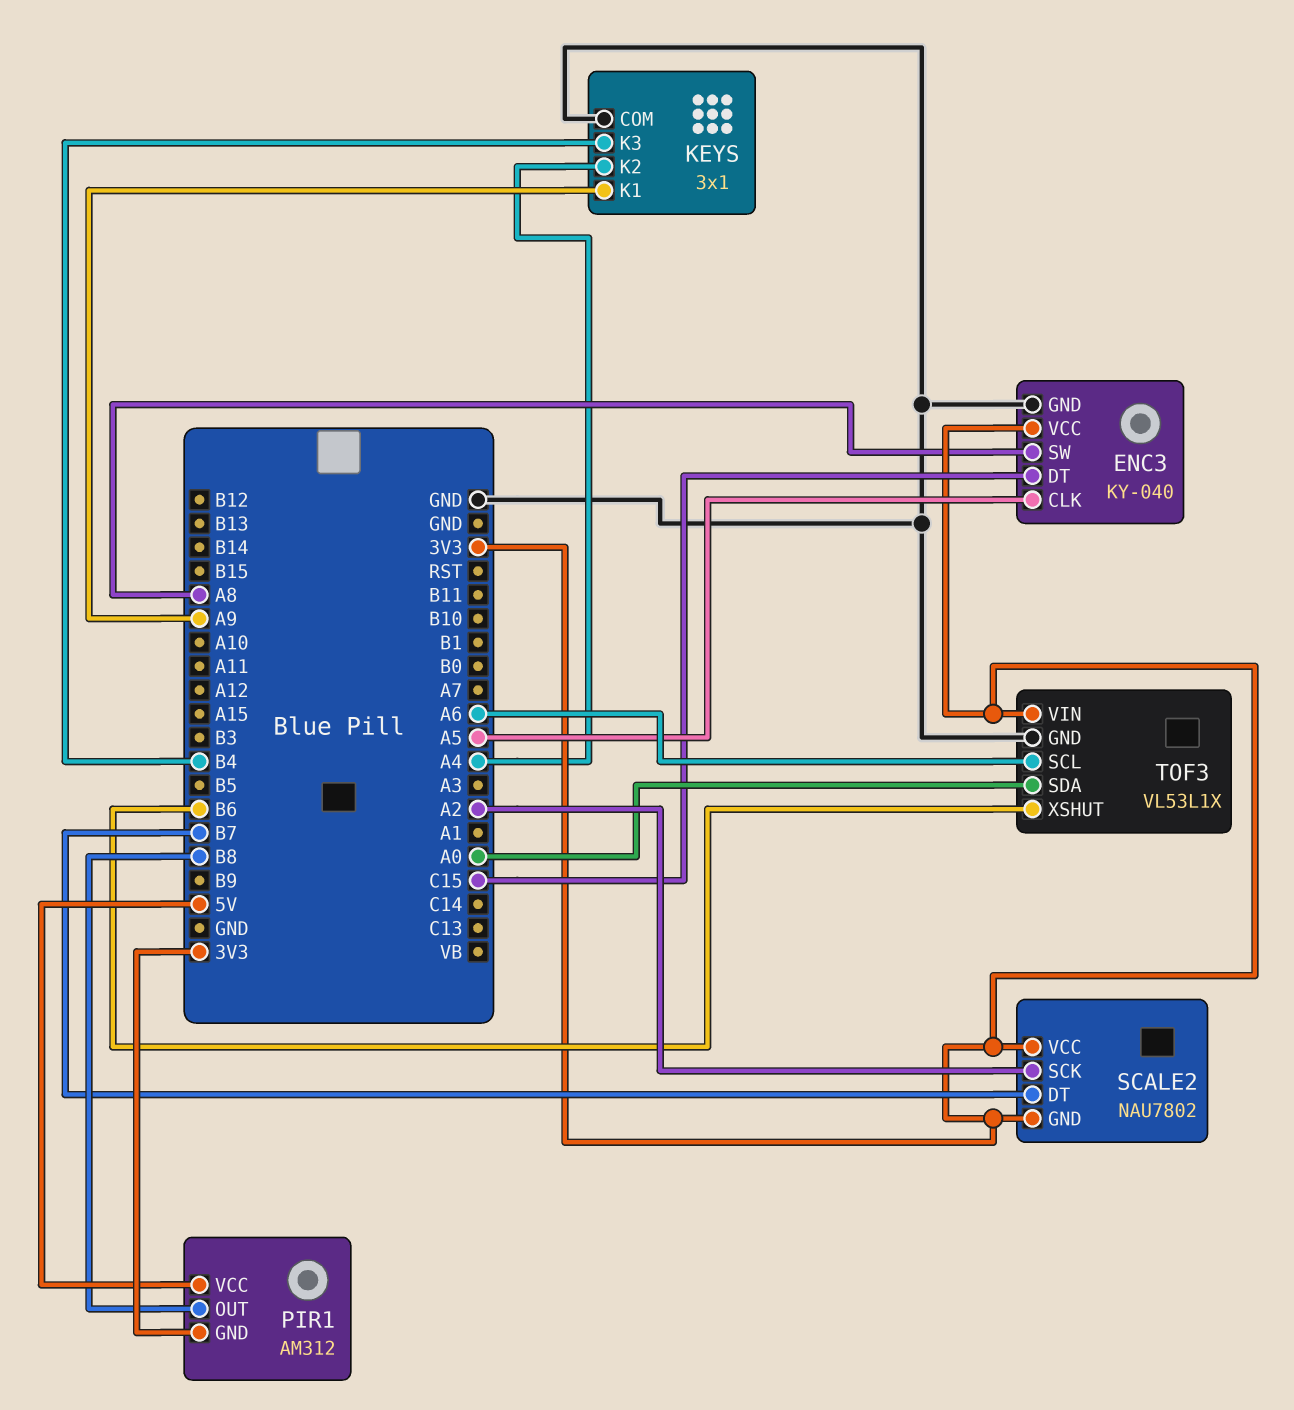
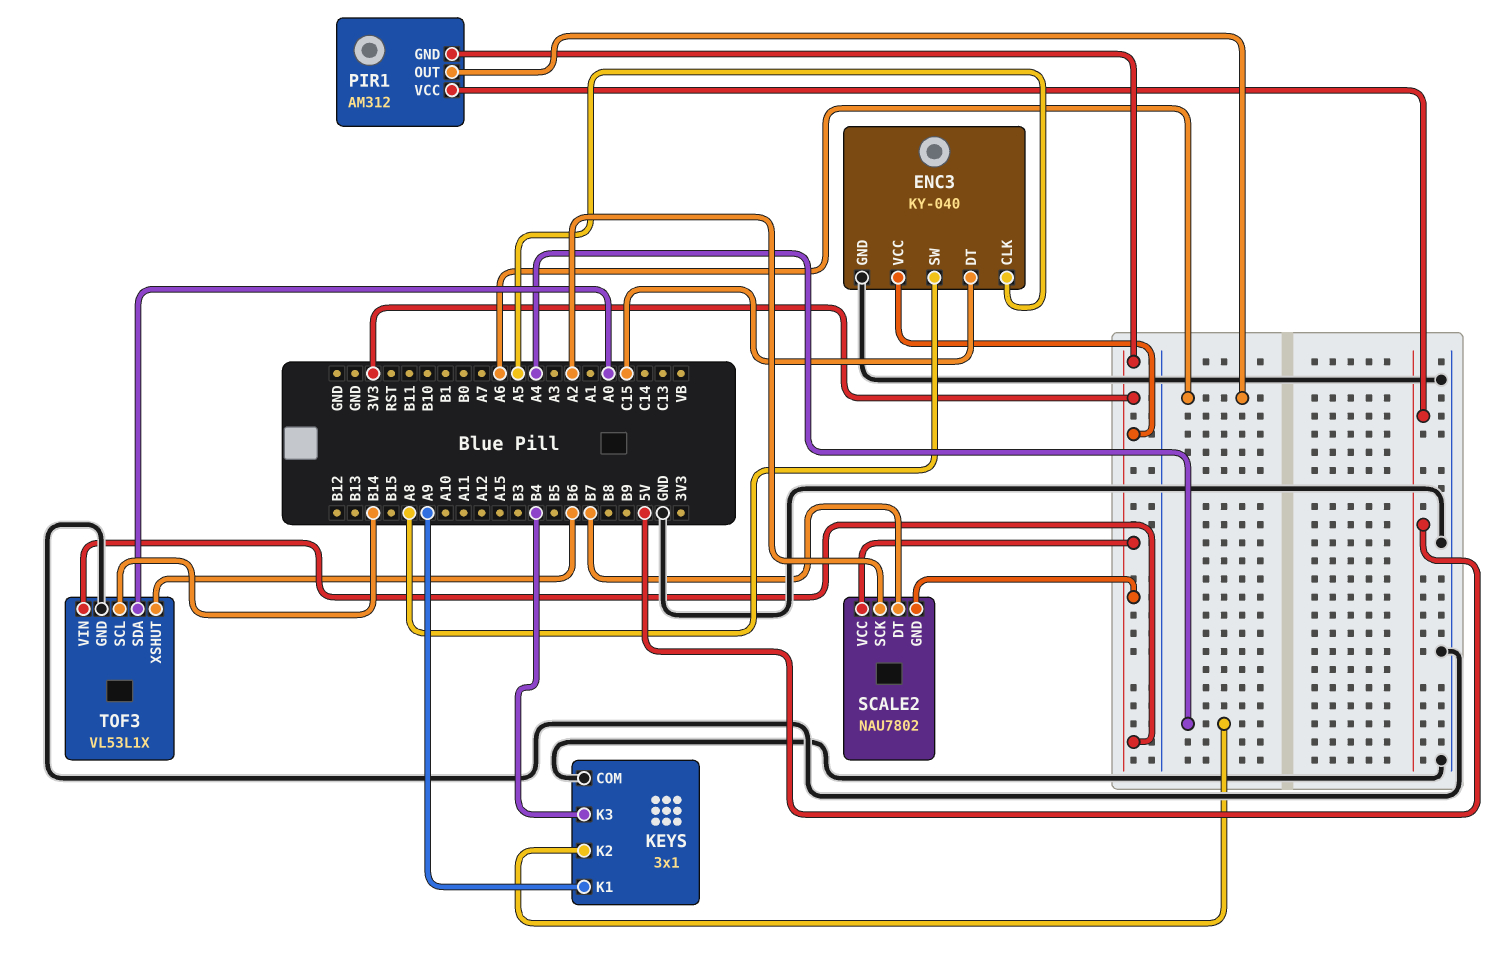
PIR1 pin OUT: B8 -> A6
TOF3 pin SCL: A6 -> B14

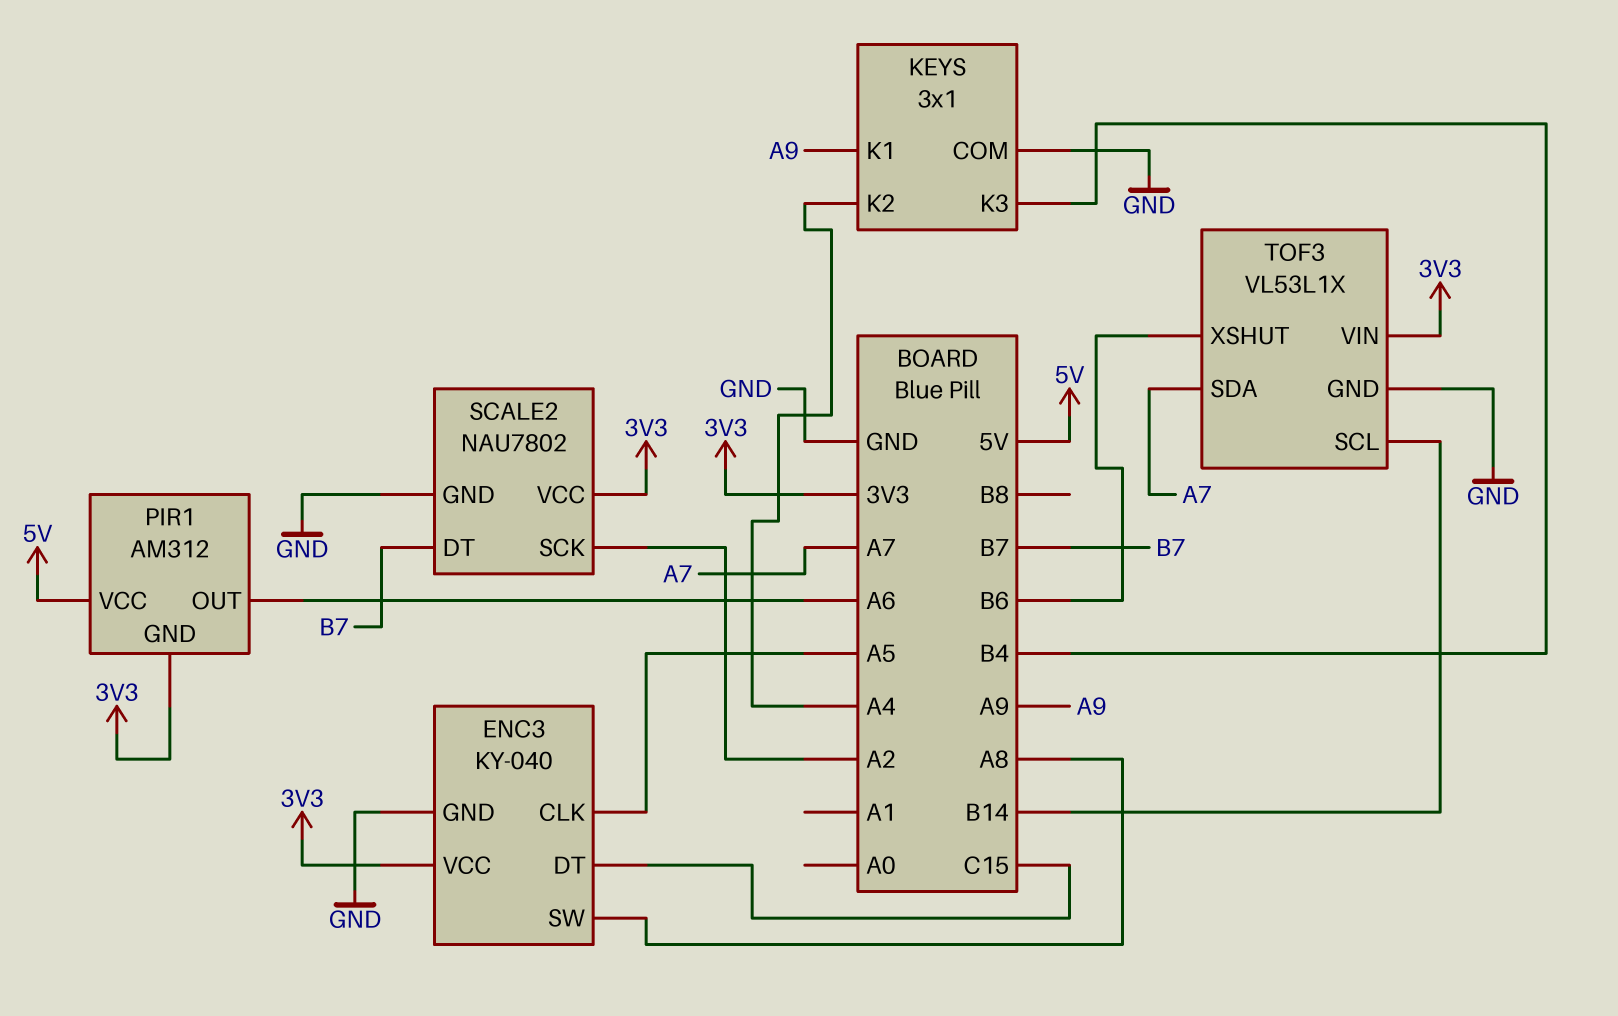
SCALE2 pin GND: 3V3 -> GND
TOF3 pin SDA: A0 -> A7

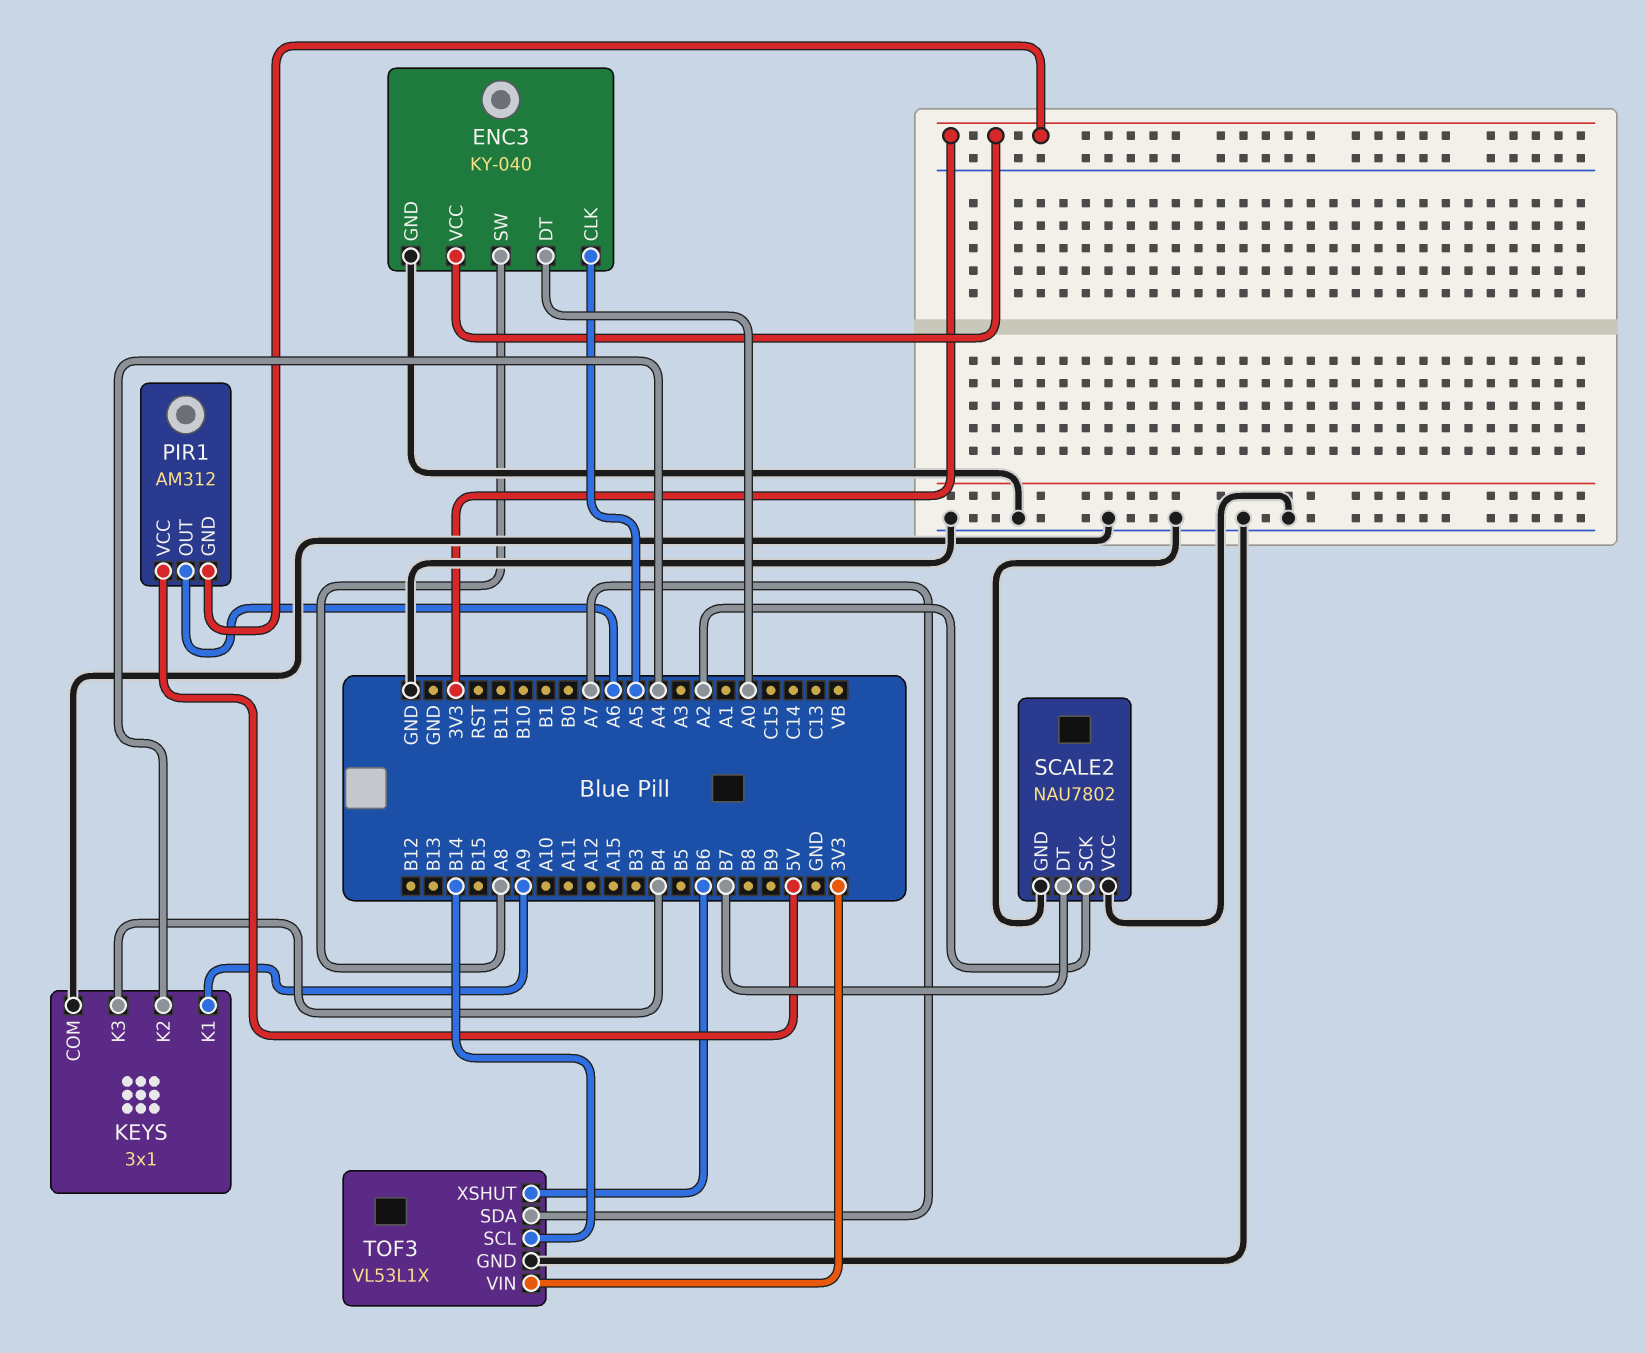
ENC3 pin DT: C15 -> A0
SCALE2 pin VCC: 3V3 -> GND

